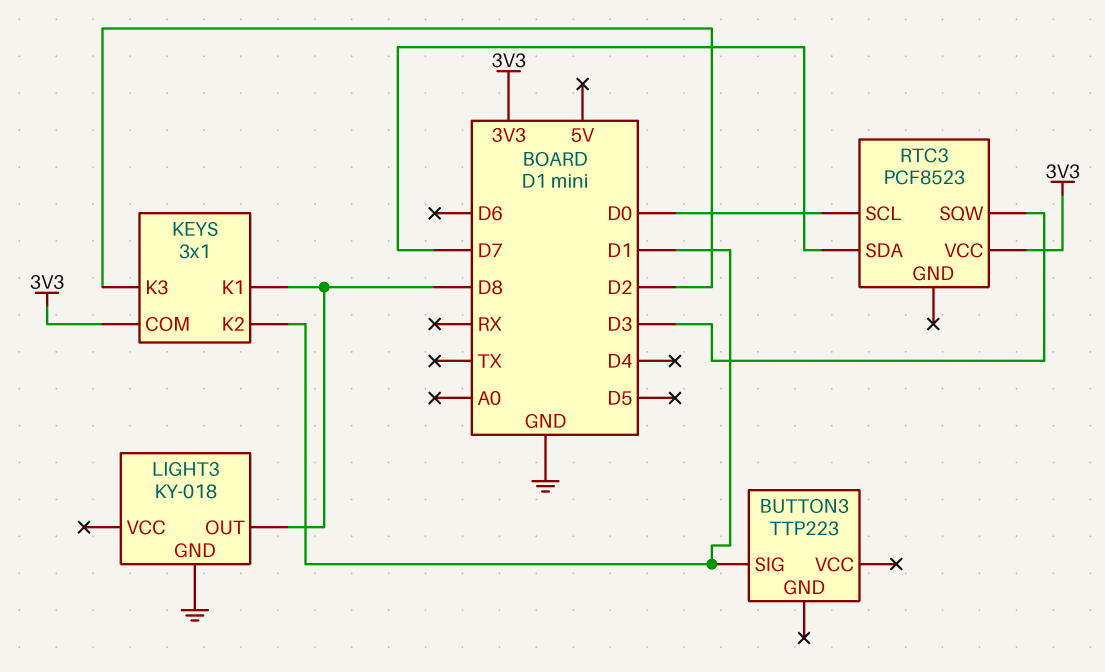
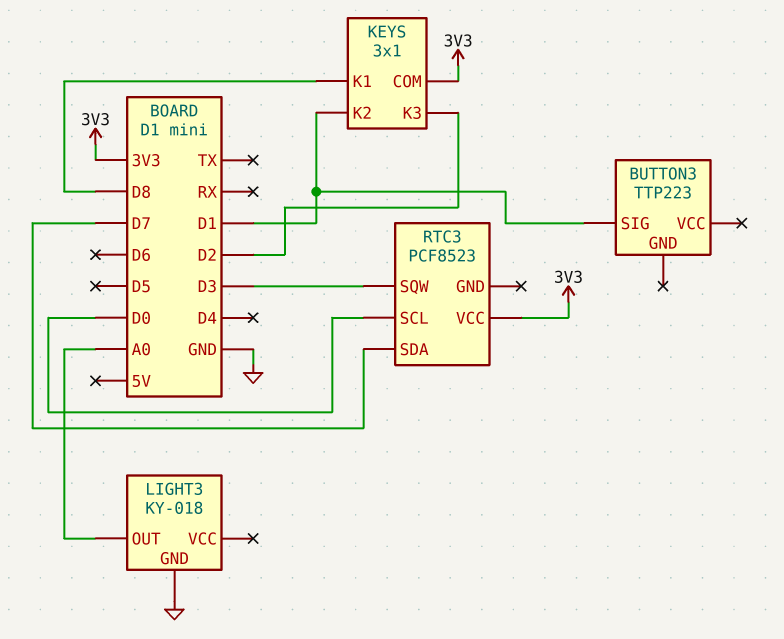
LIGHT3 pin OUT: D8 -> A0

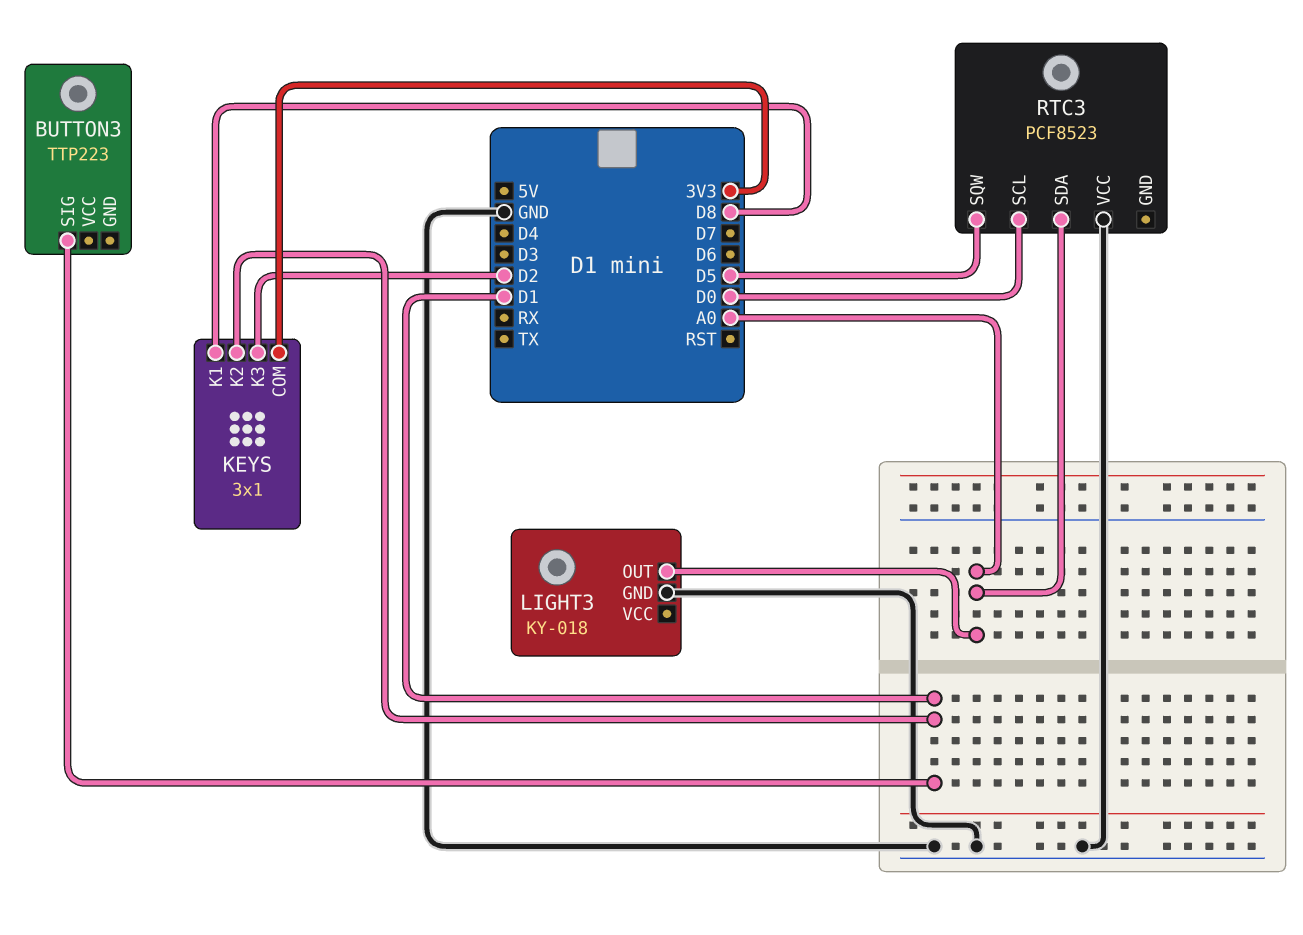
RTC3 pin SDA: D7 -> A0
RTC3 pin SQW: D3 -> D5
RTC3 pin VCC: 3V3 -> GND

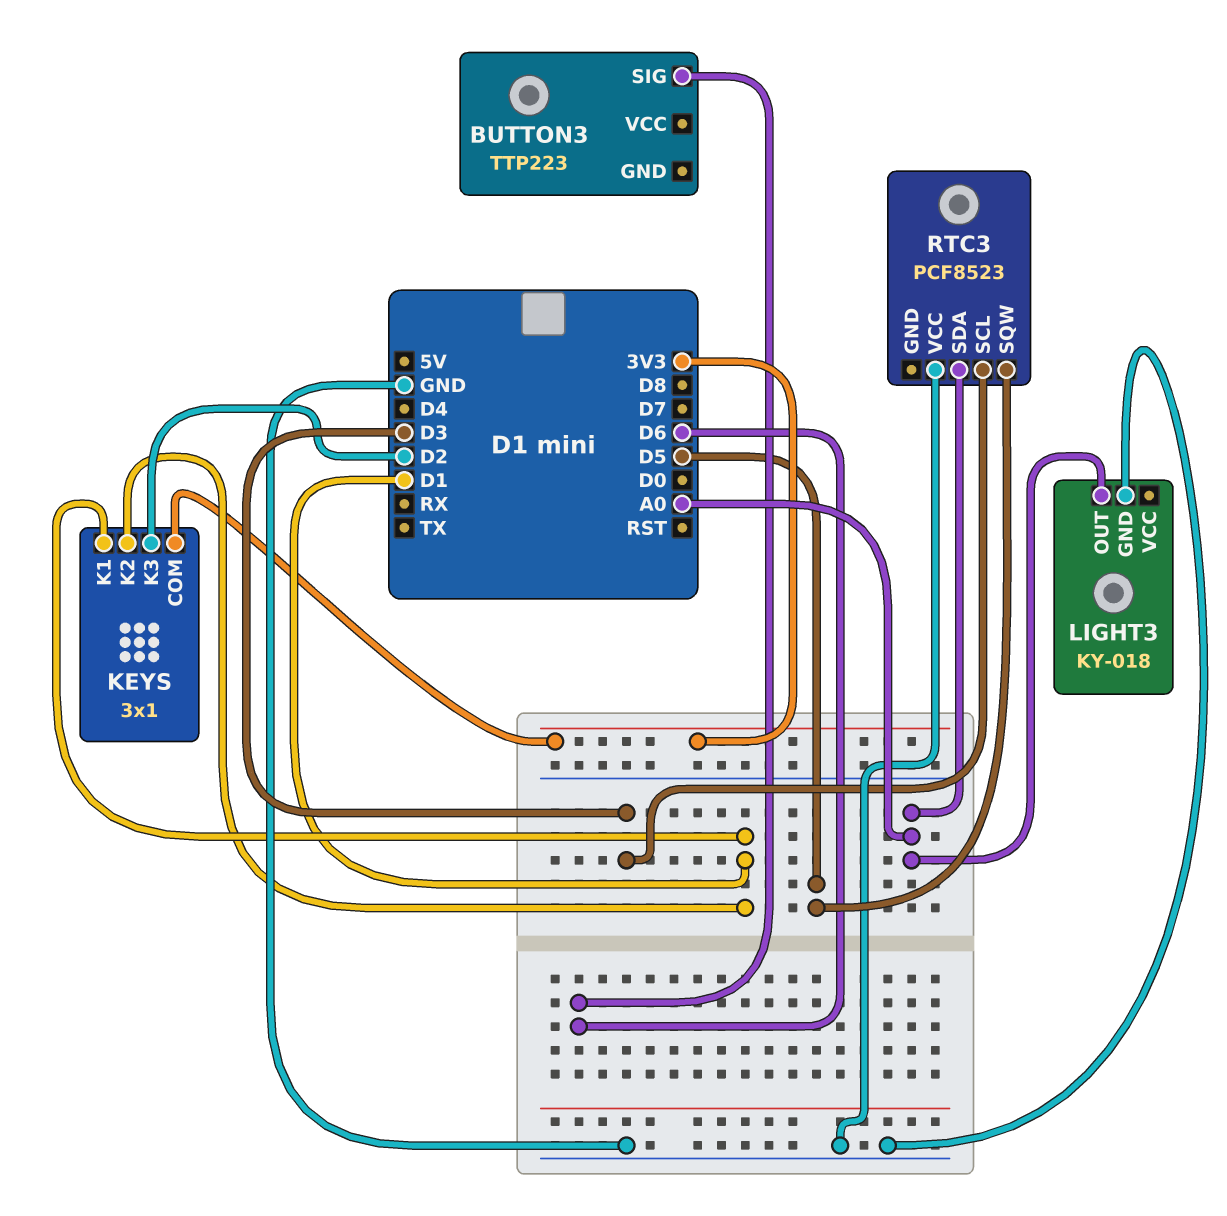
BUTTON3 pin SIG: D1 -> D6
KEYS pin K1: D8 -> D1
RTC3 pin SCL: D0 -> D3

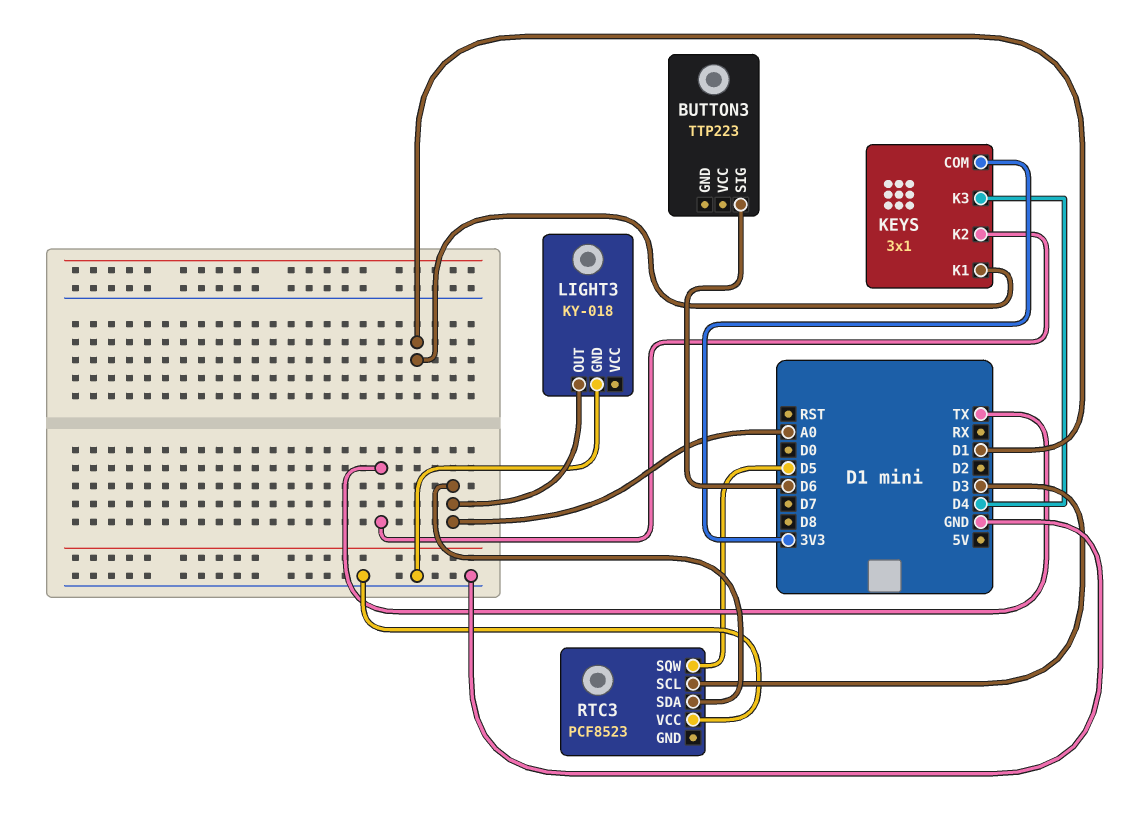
KEYS pin K2: D1 -> TX
KEYS pin K3: D2 -> D4

